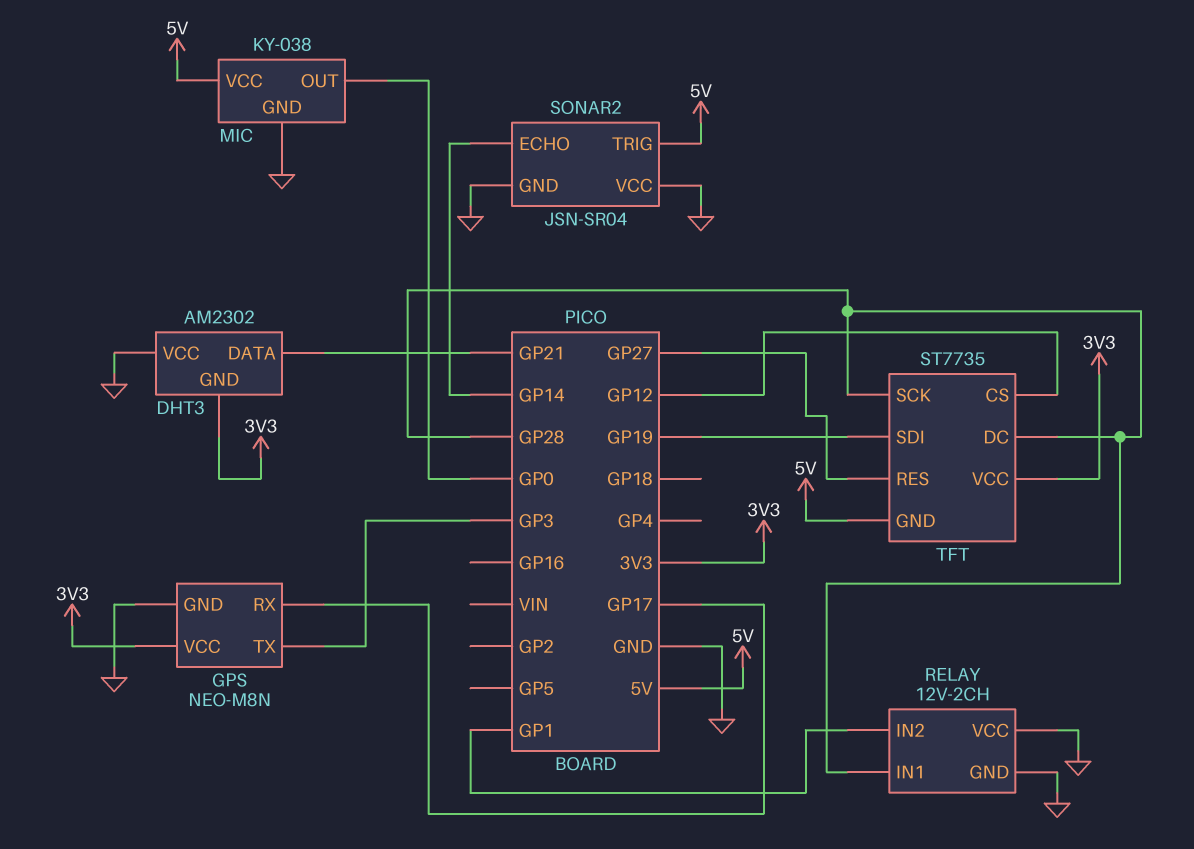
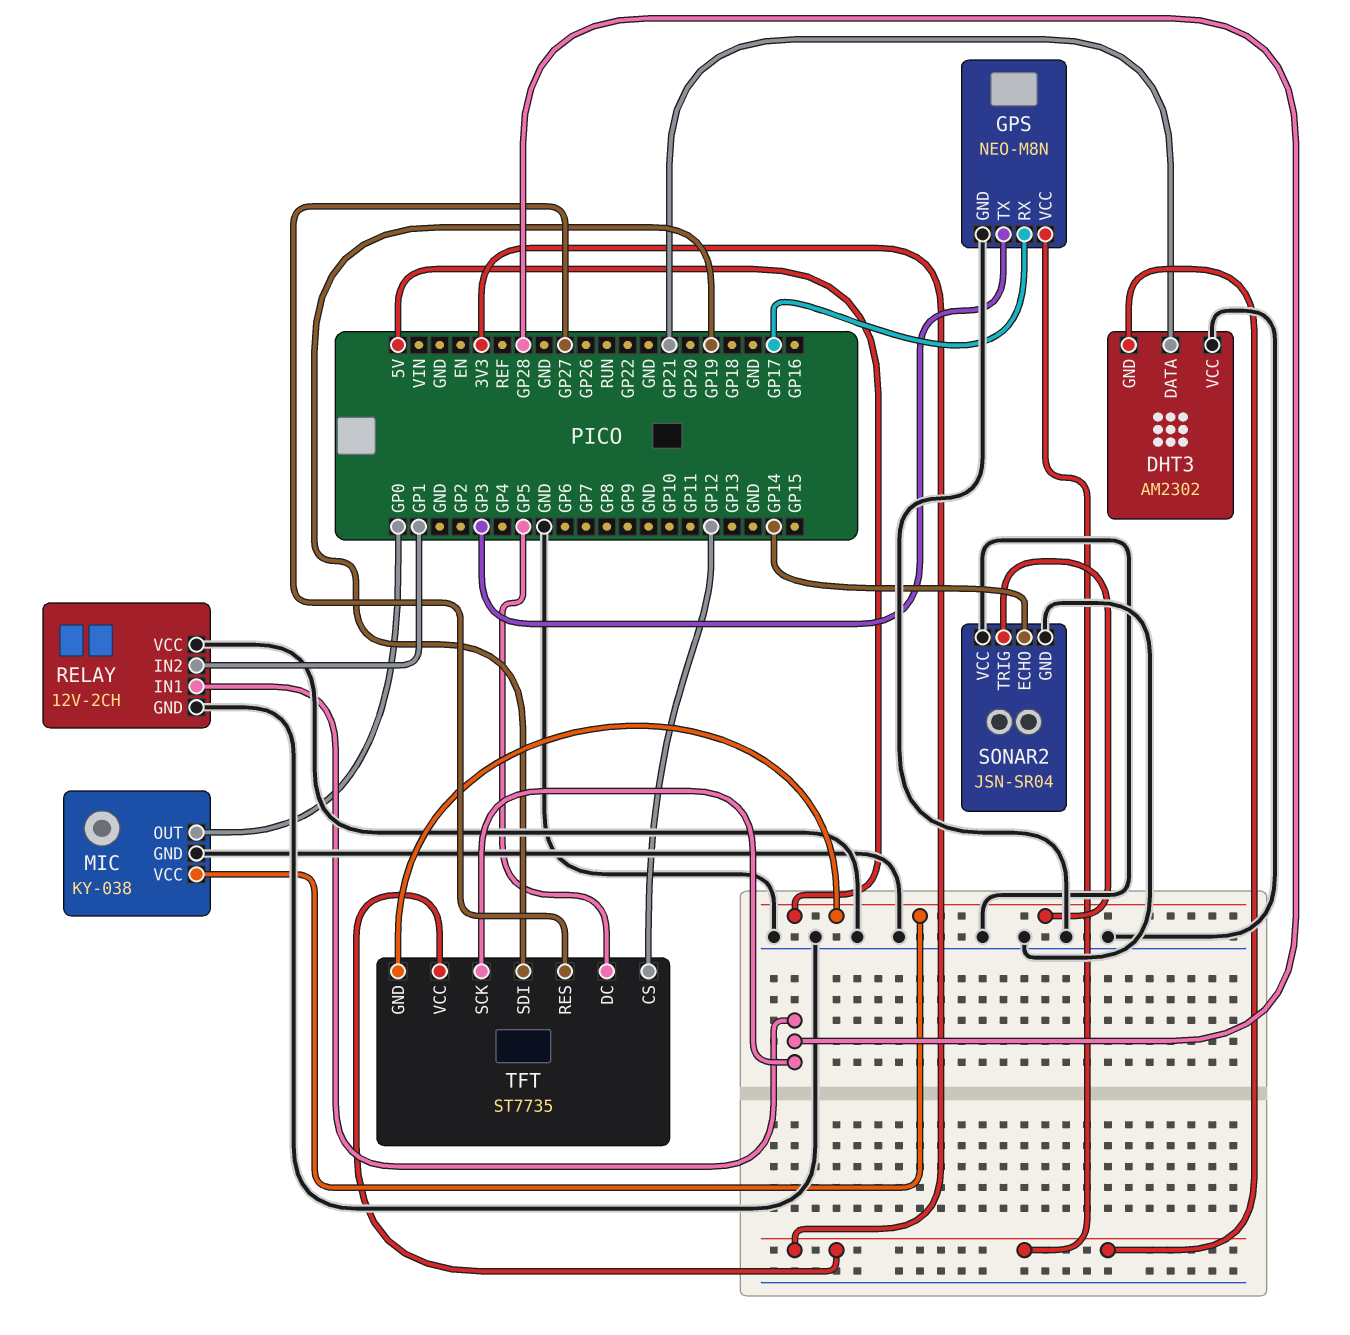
TFT pin DC: GP28 -> GP5

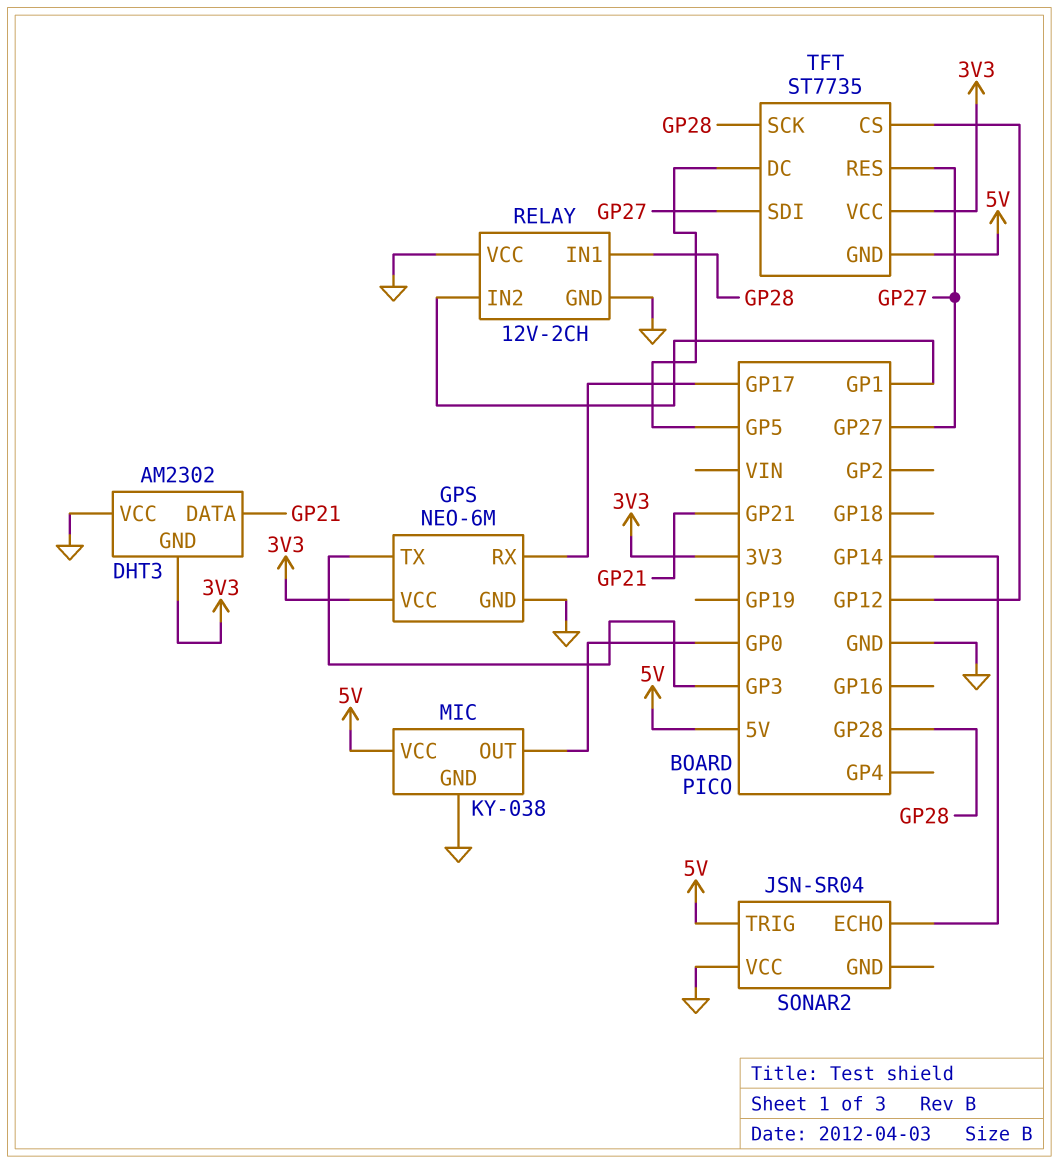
GPS: NEO-M8N -> NEO-6M
SONAR2 pin GND: GND -> none
TFT pin SDI: GP19 -> GP27

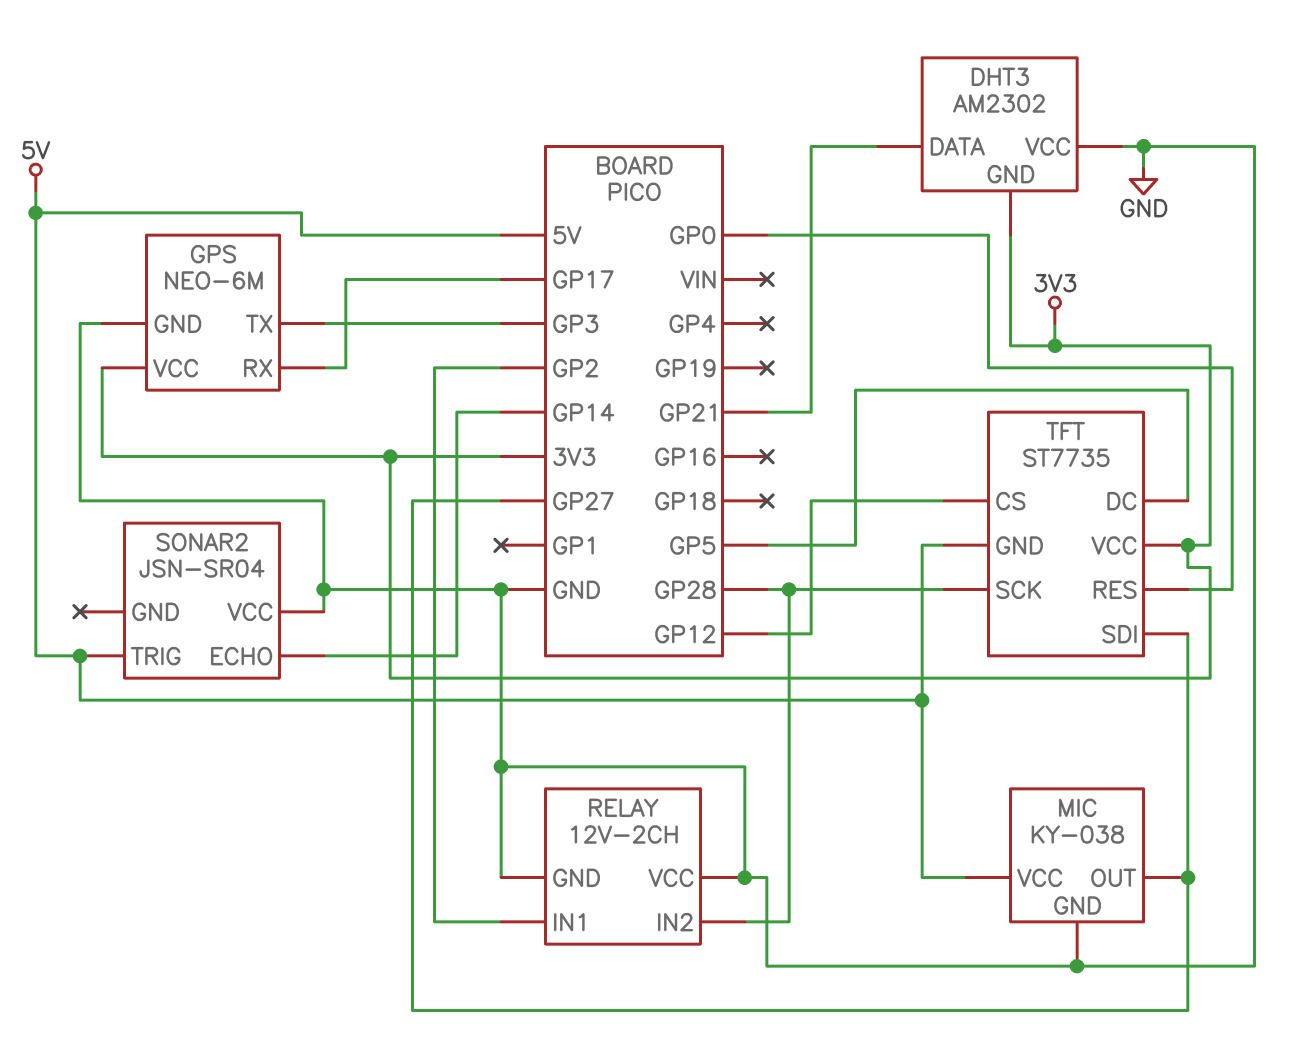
MIC pin OUT: GP0 -> GP27
RELAY pin IN1: GP28 -> GP2
RELAY pin IN2: GP1 -> GP28
TFT pin RES: GP27 -> GP0

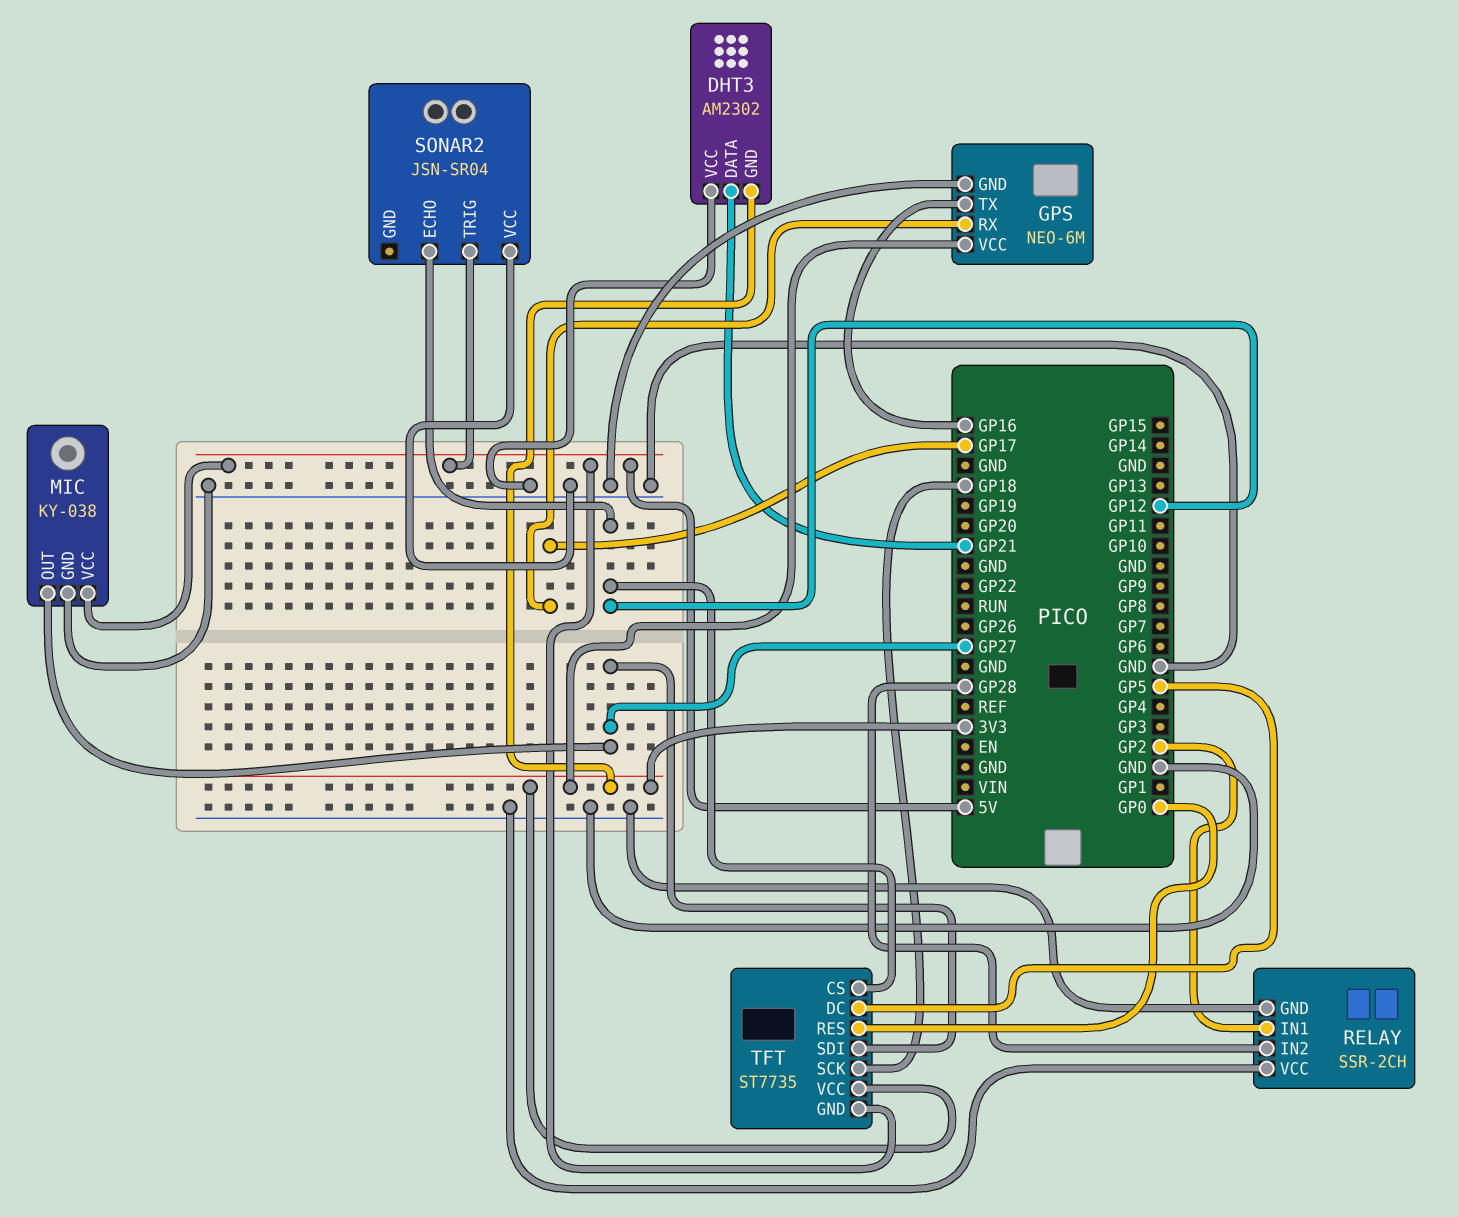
GPS pin TX: GP3 -> GP16
RELAY: 12V-2CH -> SSR-2CH
SONAR2 pin ECHO: GP14 -> GP12
TFT pin SCK: GP28 -> GP18

